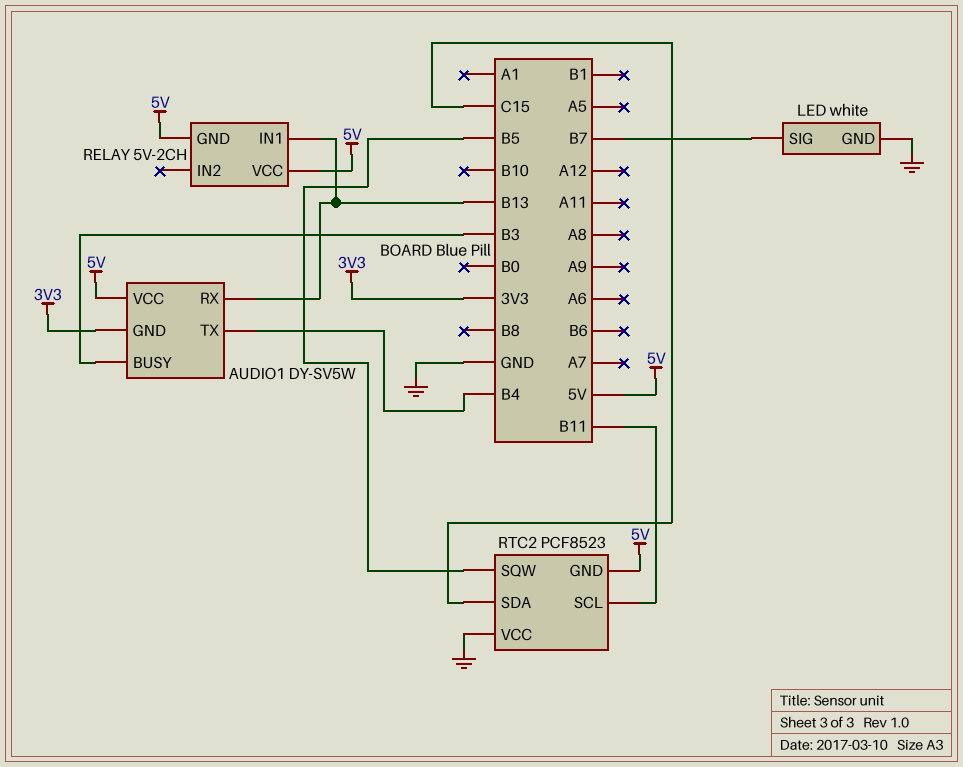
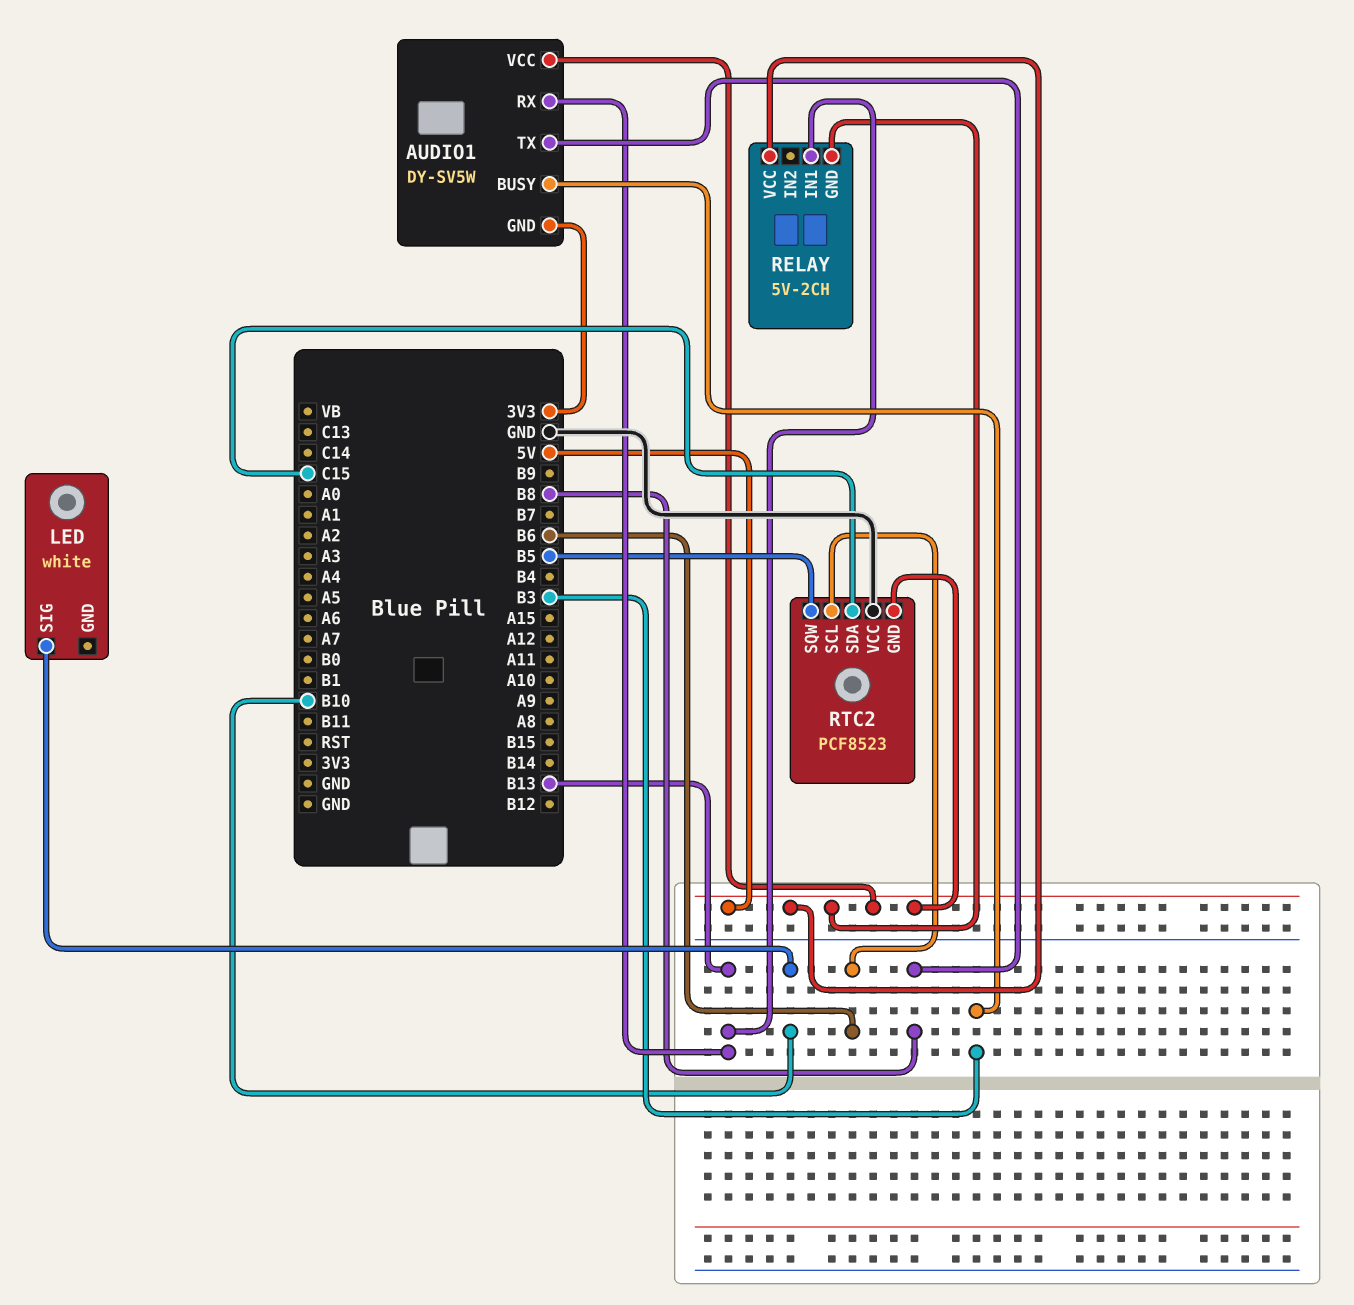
AUDIO1 pin TX: B4 -> B8
LED pin GND: GND -> none
LED pin SIG: B7 -> B10
RTC2 pin SCL: B11 -> B6

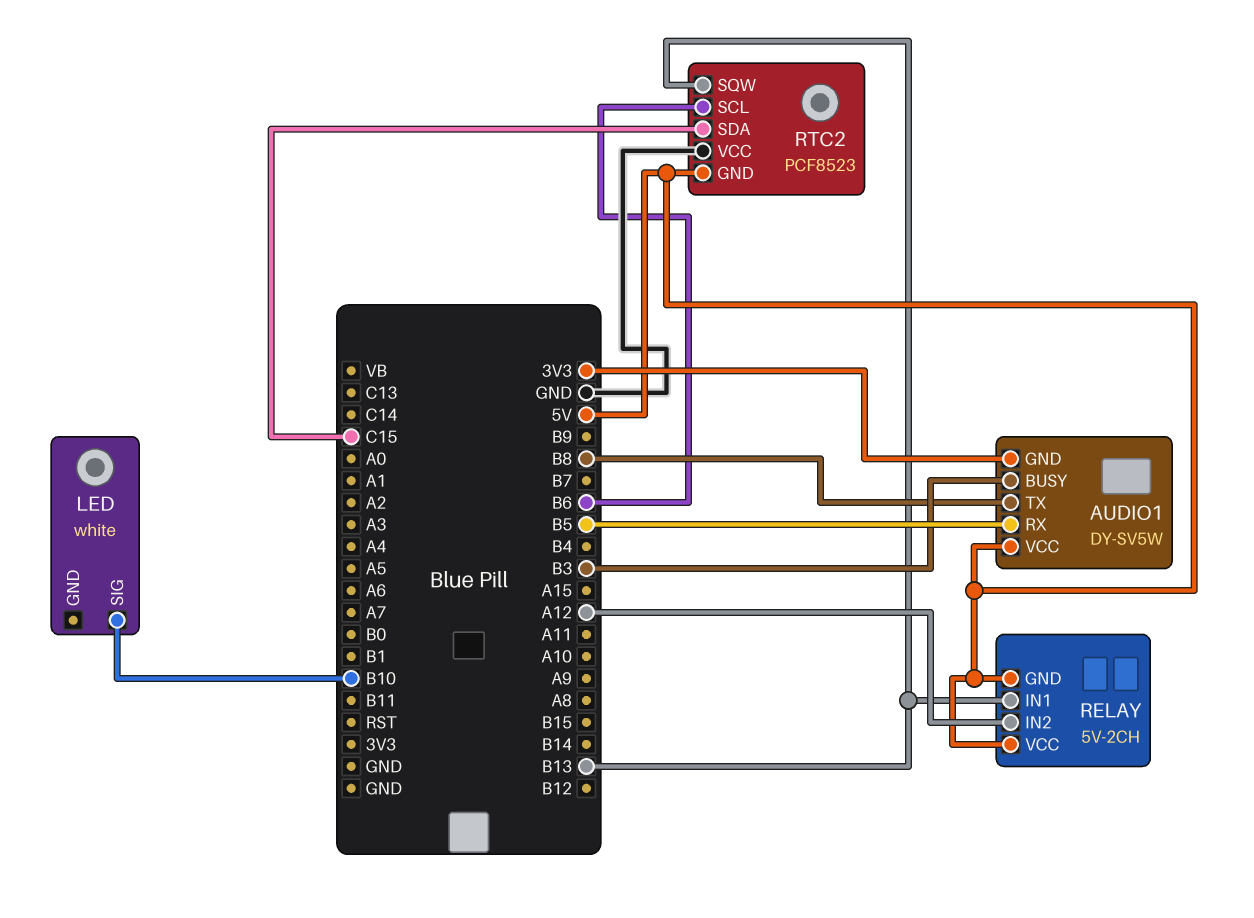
AUDIO1 pin RX: B13 -> B5
RELAY pin IN2: none -> A12
RTC2 pin SQW: B5 -> B13

